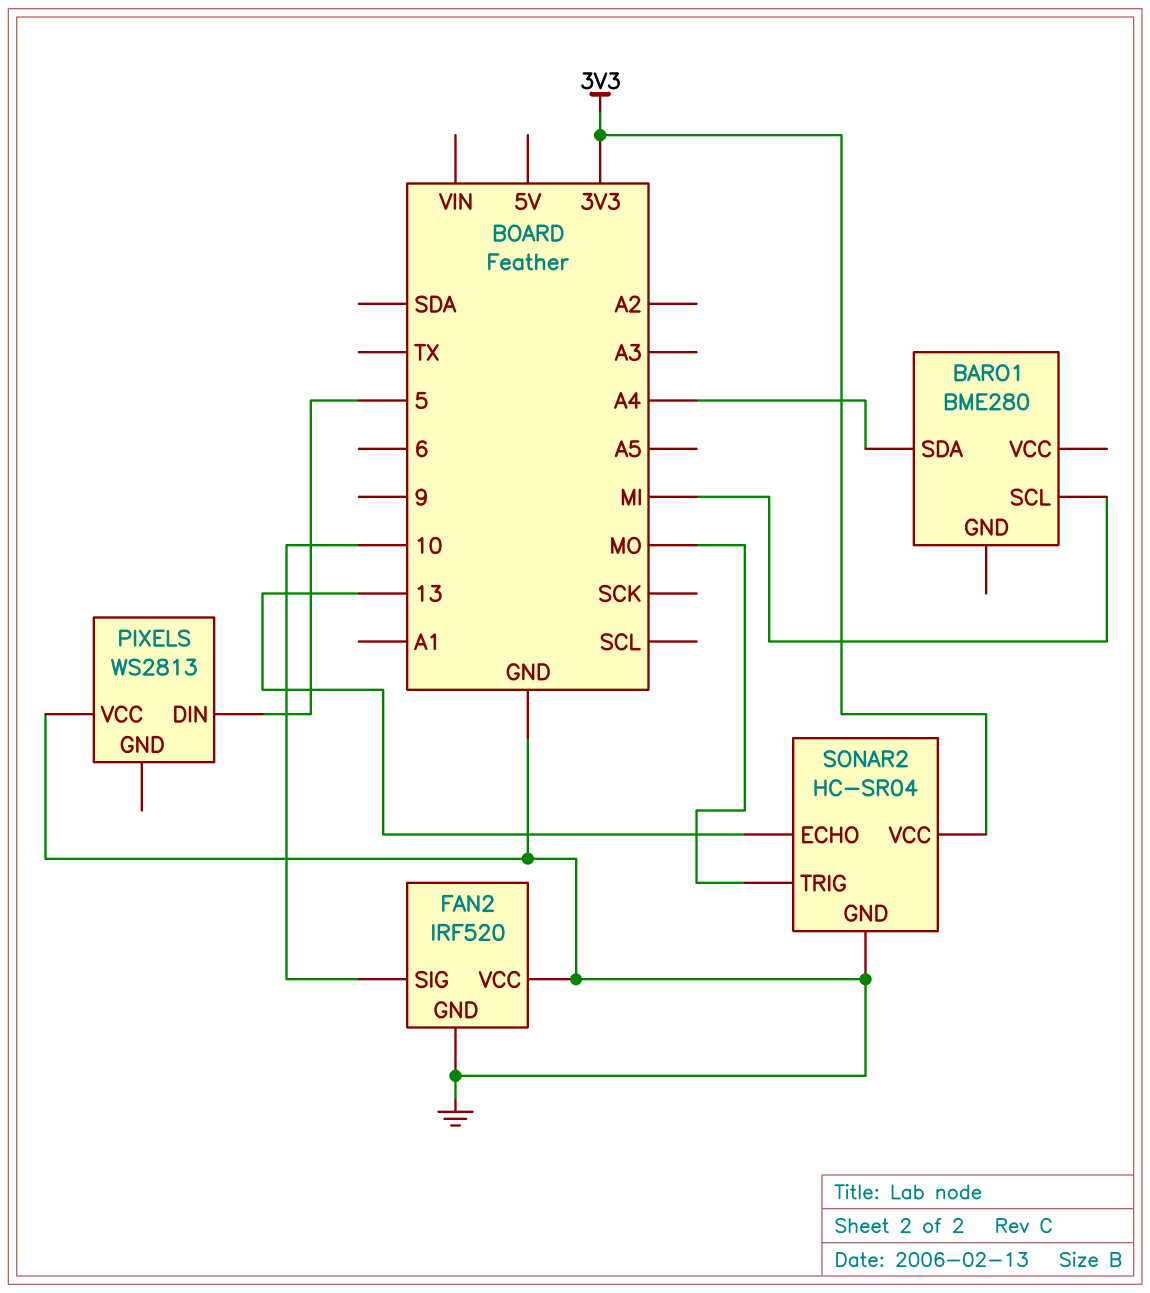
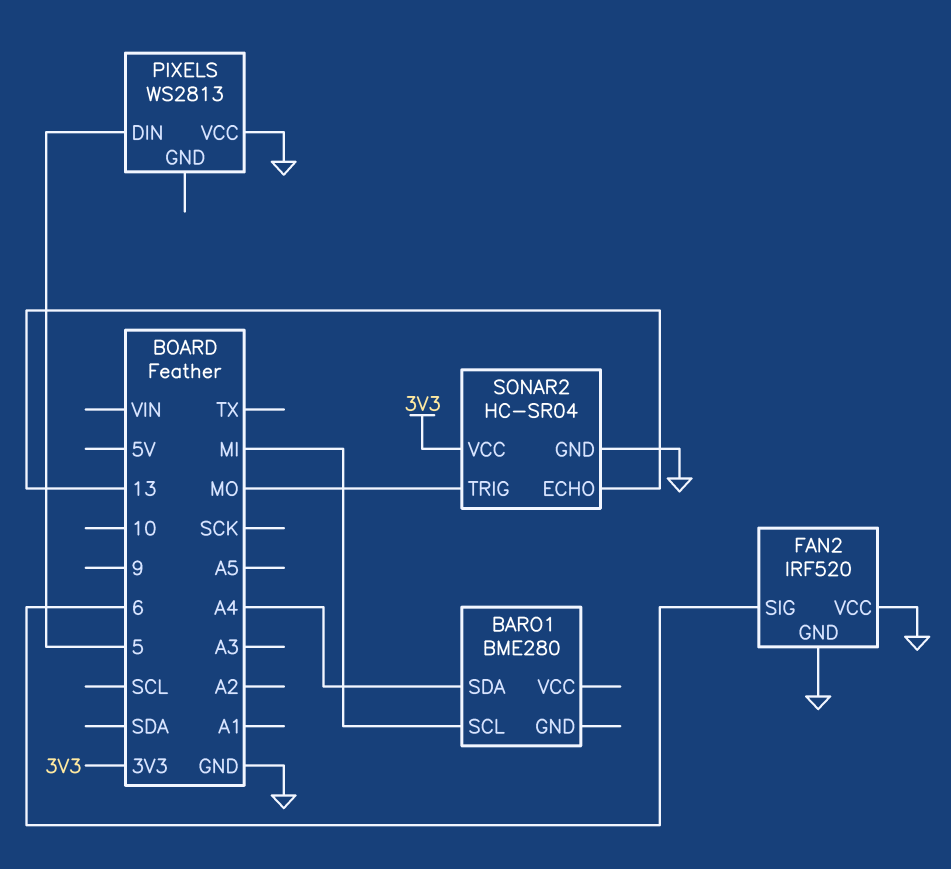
FAN2 pin SIG: 10 -> 6

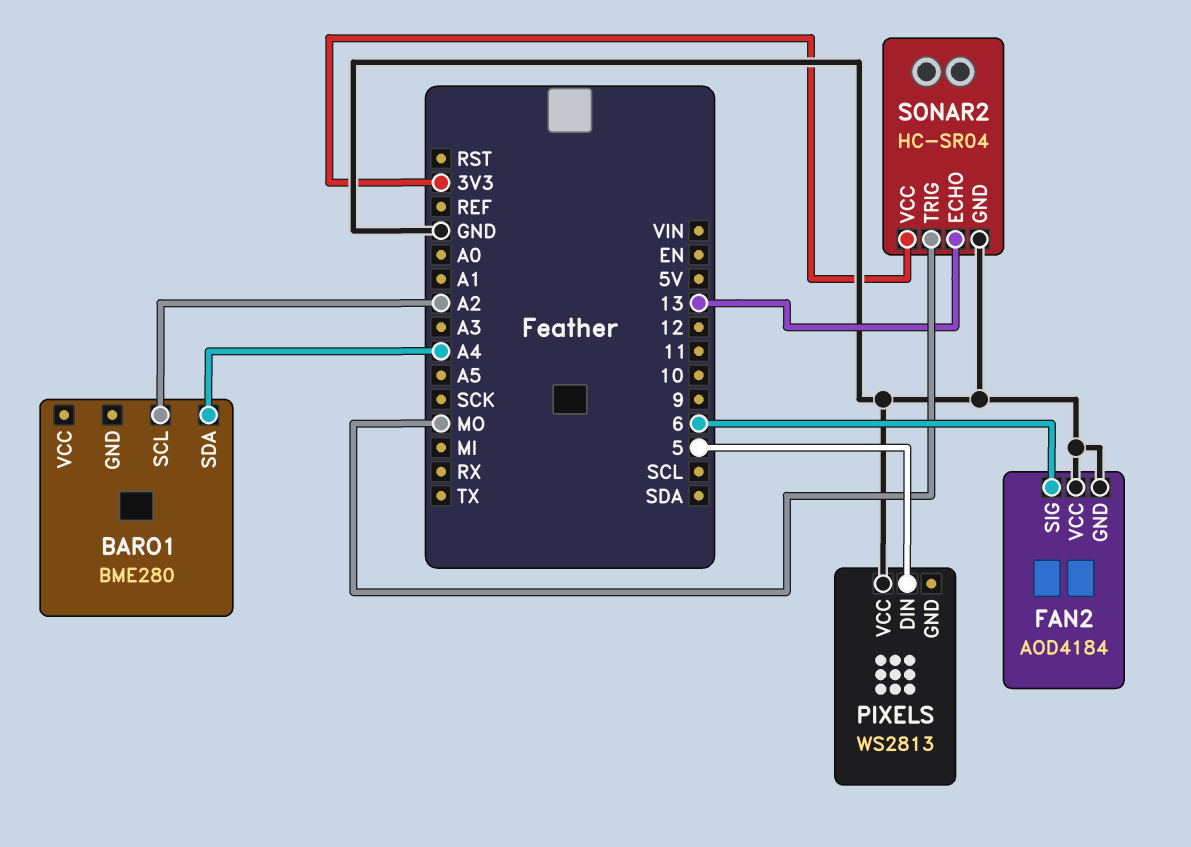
BARO1 pin SCL: MI -> A2
FAN2: IRF520 -> AOD4184

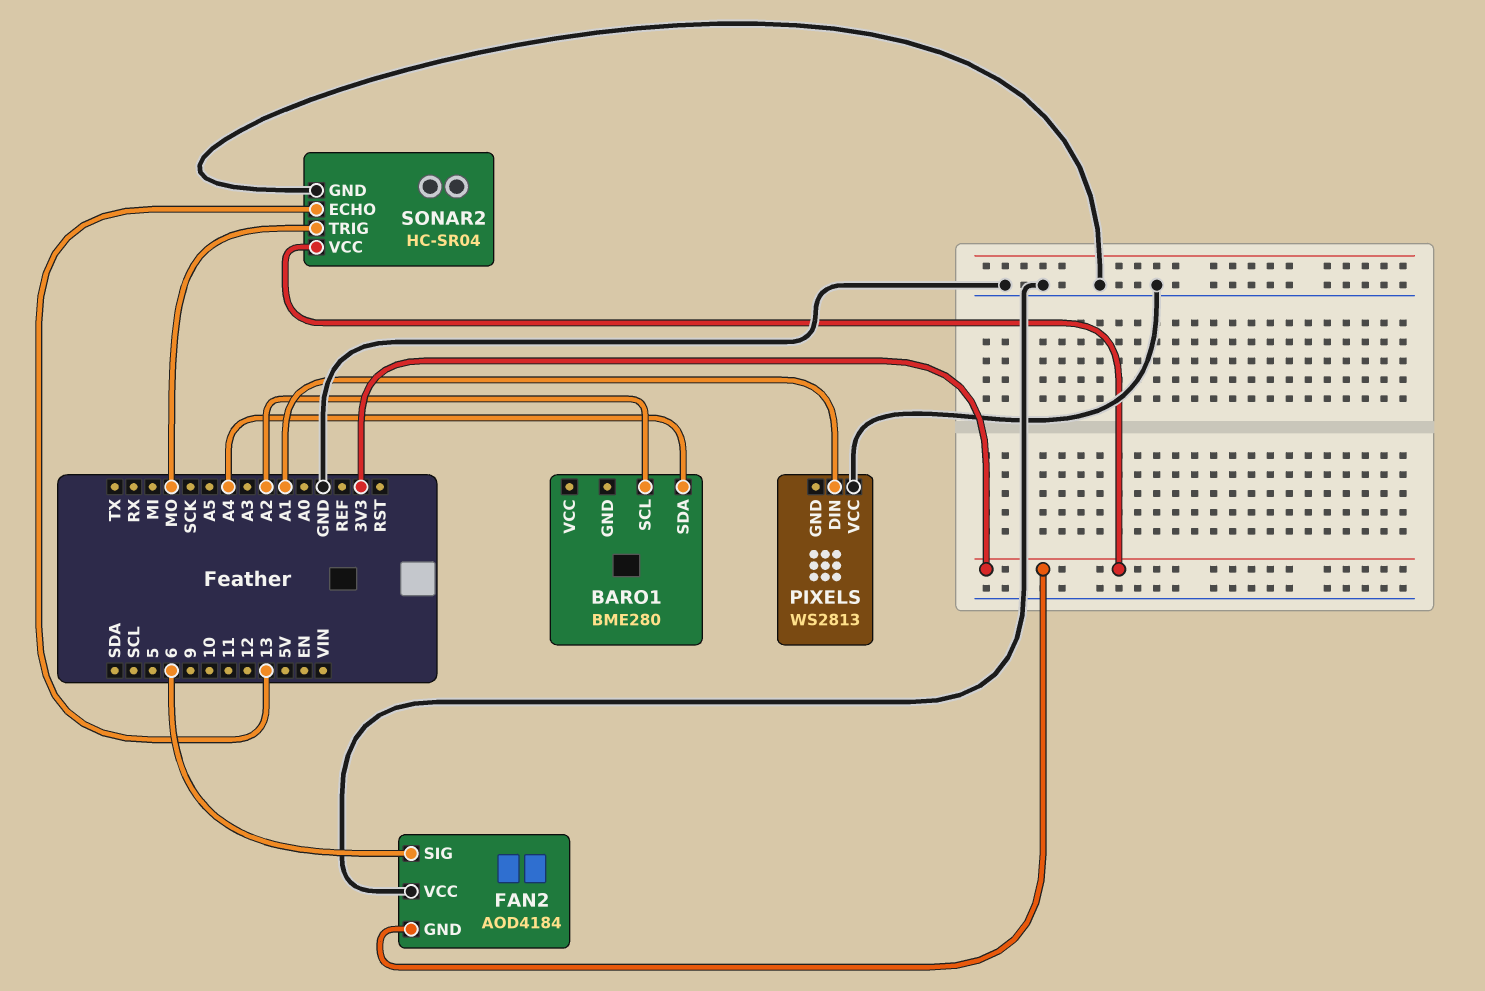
FAN2 pin GND: GND -> 3V3
PIXELS pin DIN: 5 -> A1

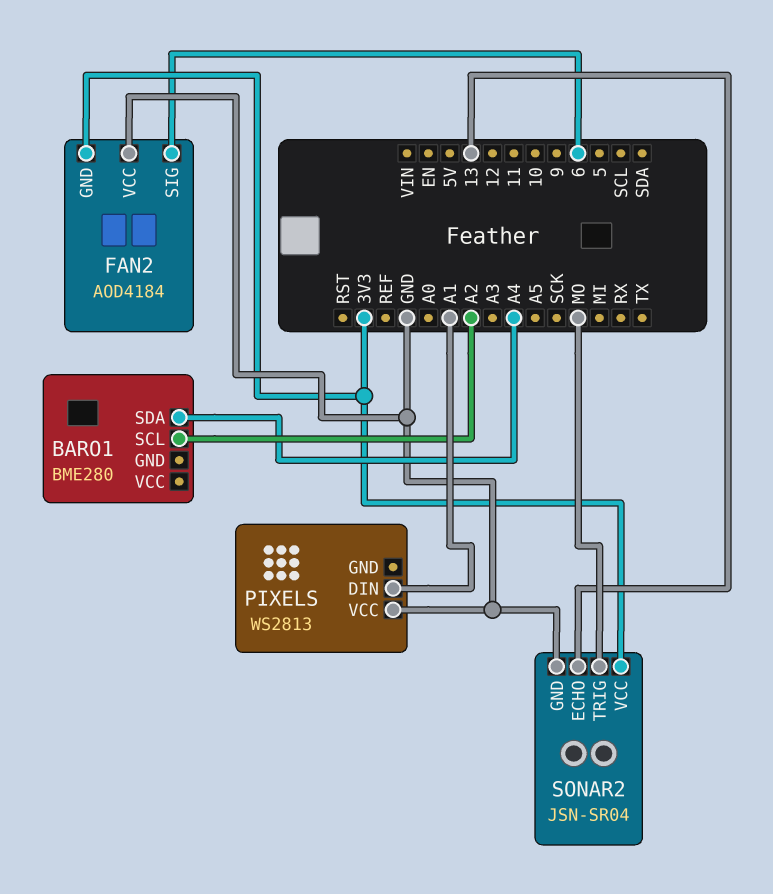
SONAR2: HC-SR04 -> JSN-SR04

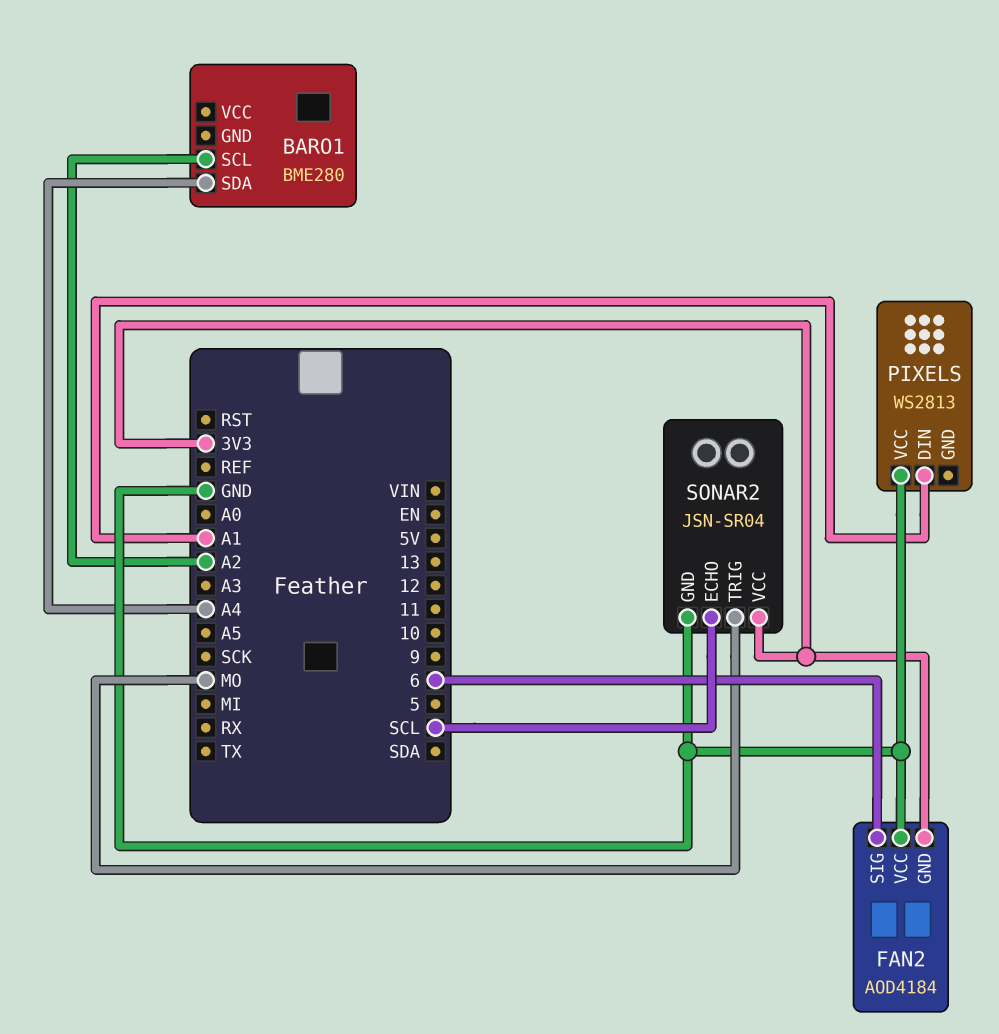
SONAR2 pin ECHO: 13 -> SCL

